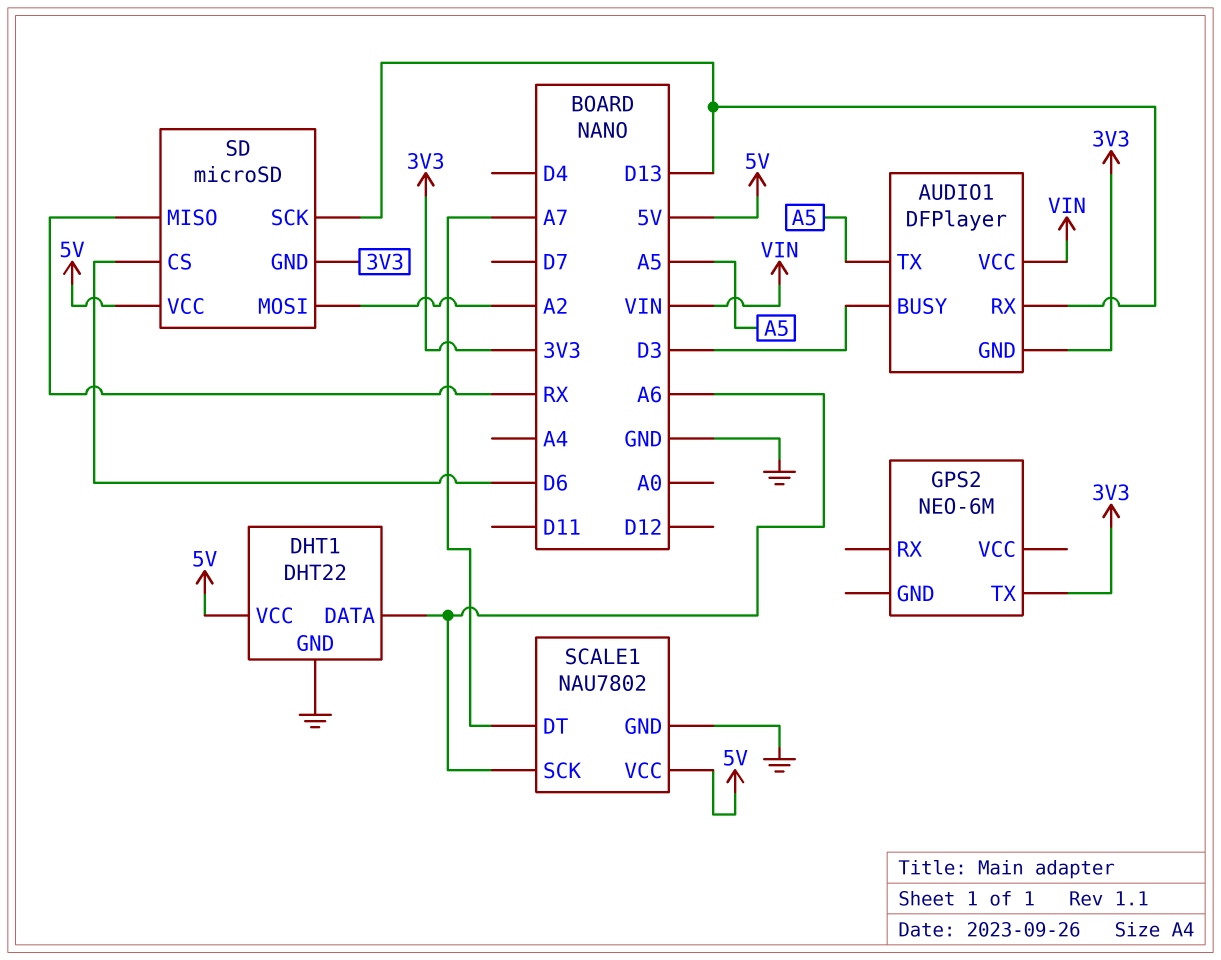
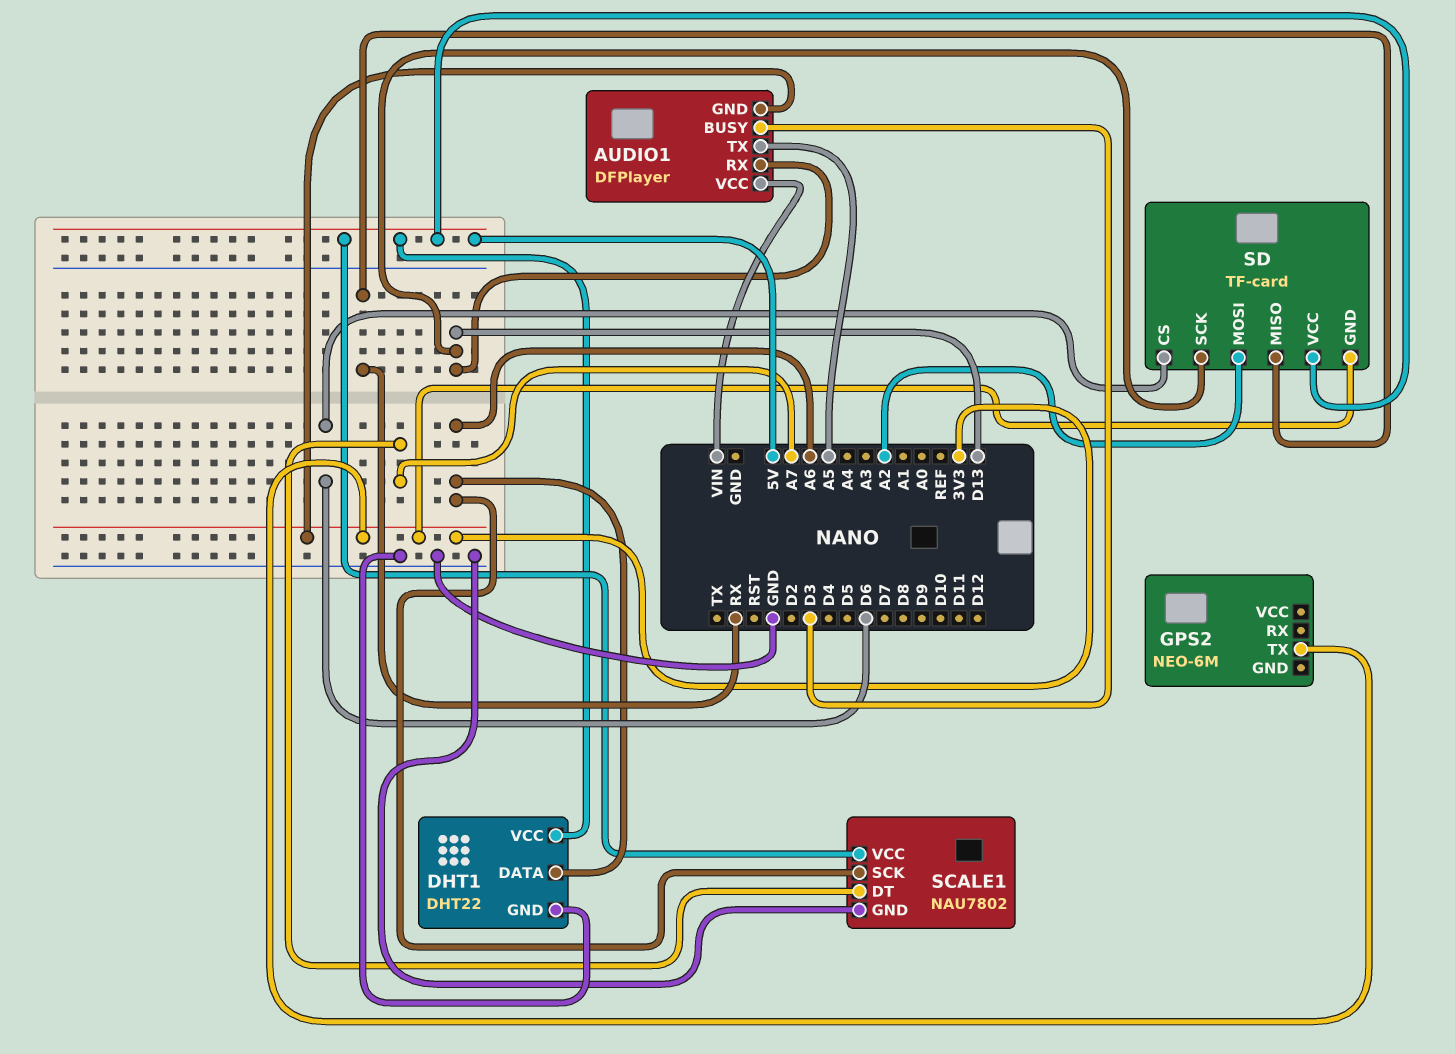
SD: microSD -> TF-card

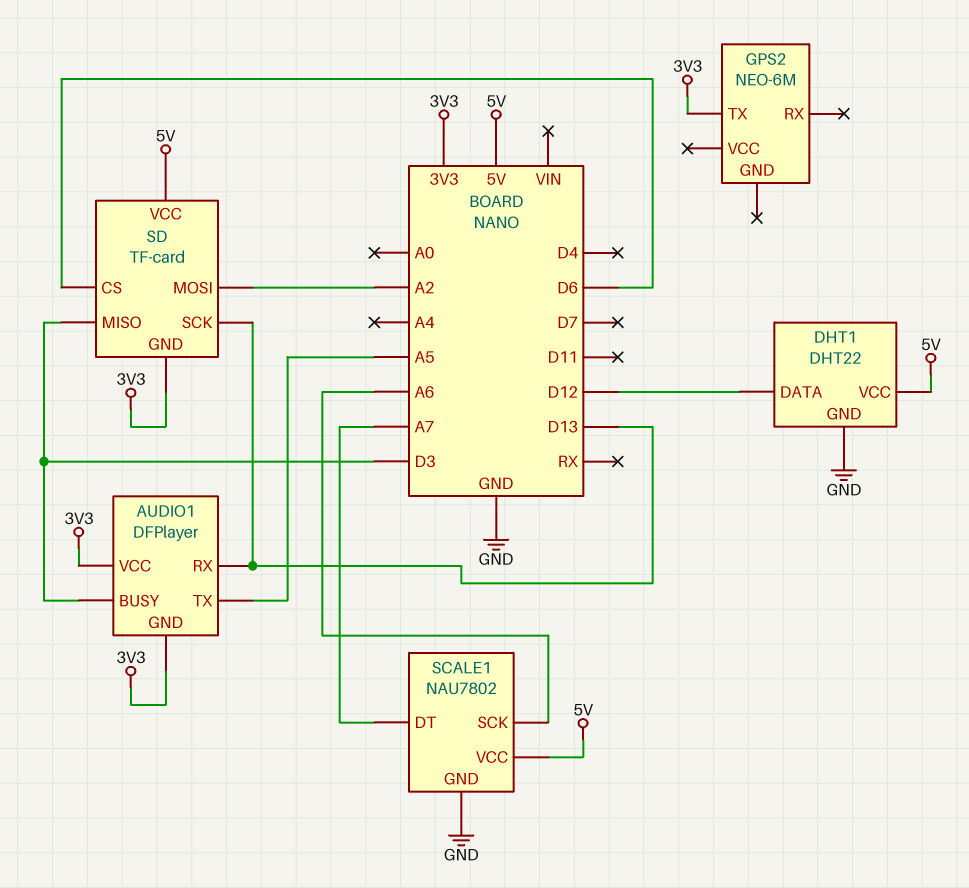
AUDIO1 pin VCC: VIN -> 3V3
DHT1 pin DATA: A6 -> D12
SD pin MISO: RX -> D3

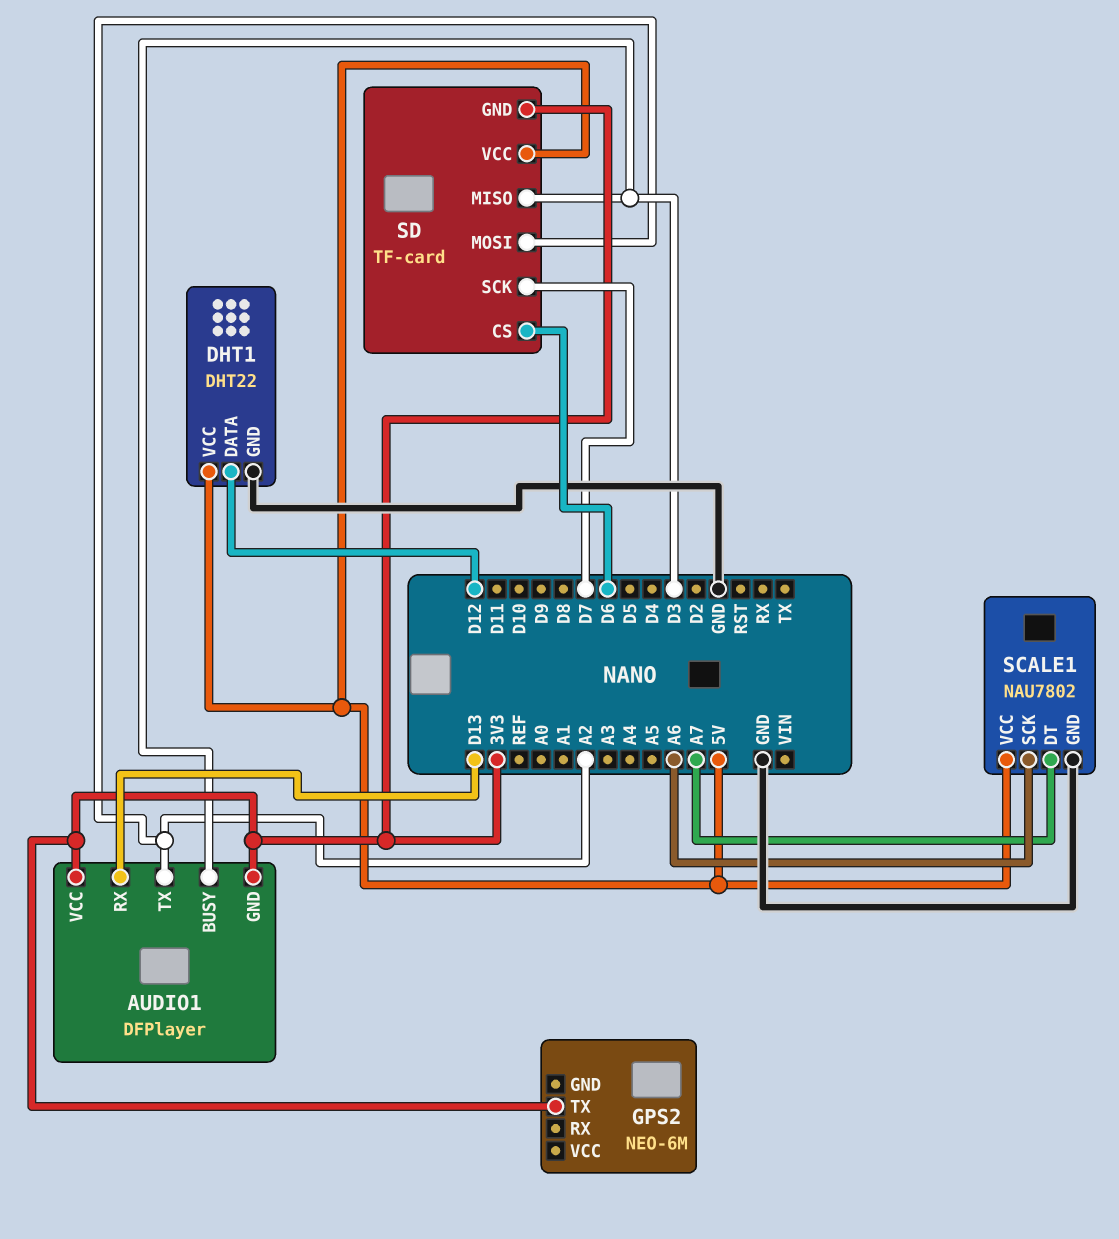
AUDIO1 pin TX: A5 -> A2
SD pin SCK: D13 -> D7

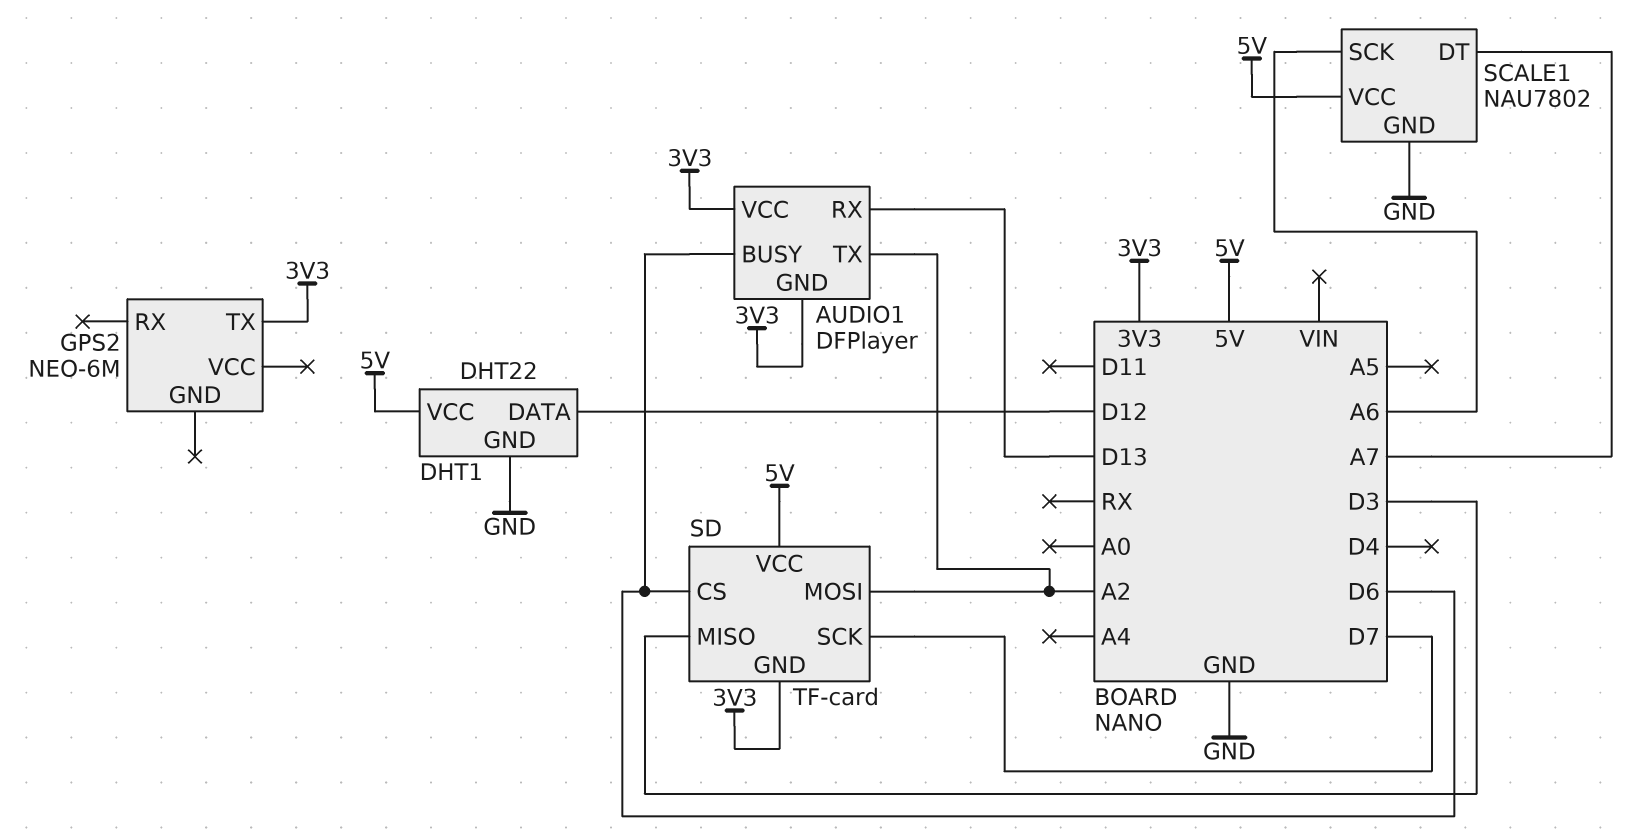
AUDIO1 pin BUSY: D3 -> D6

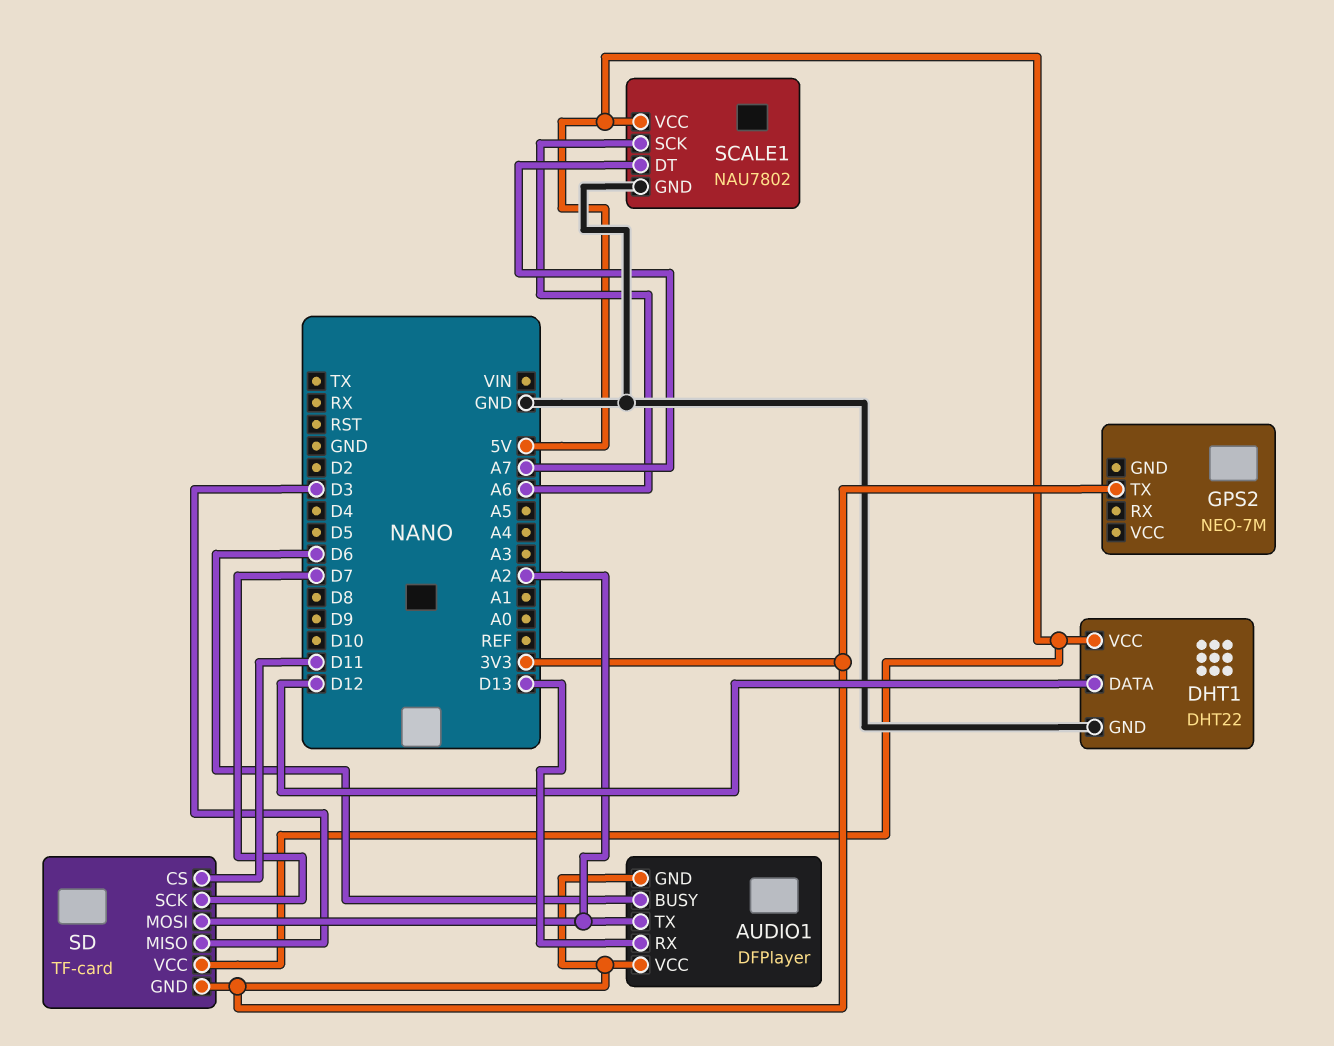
GPS2: NEO-6M -> NEO-7M
SD pin CS: D6 -> D11

